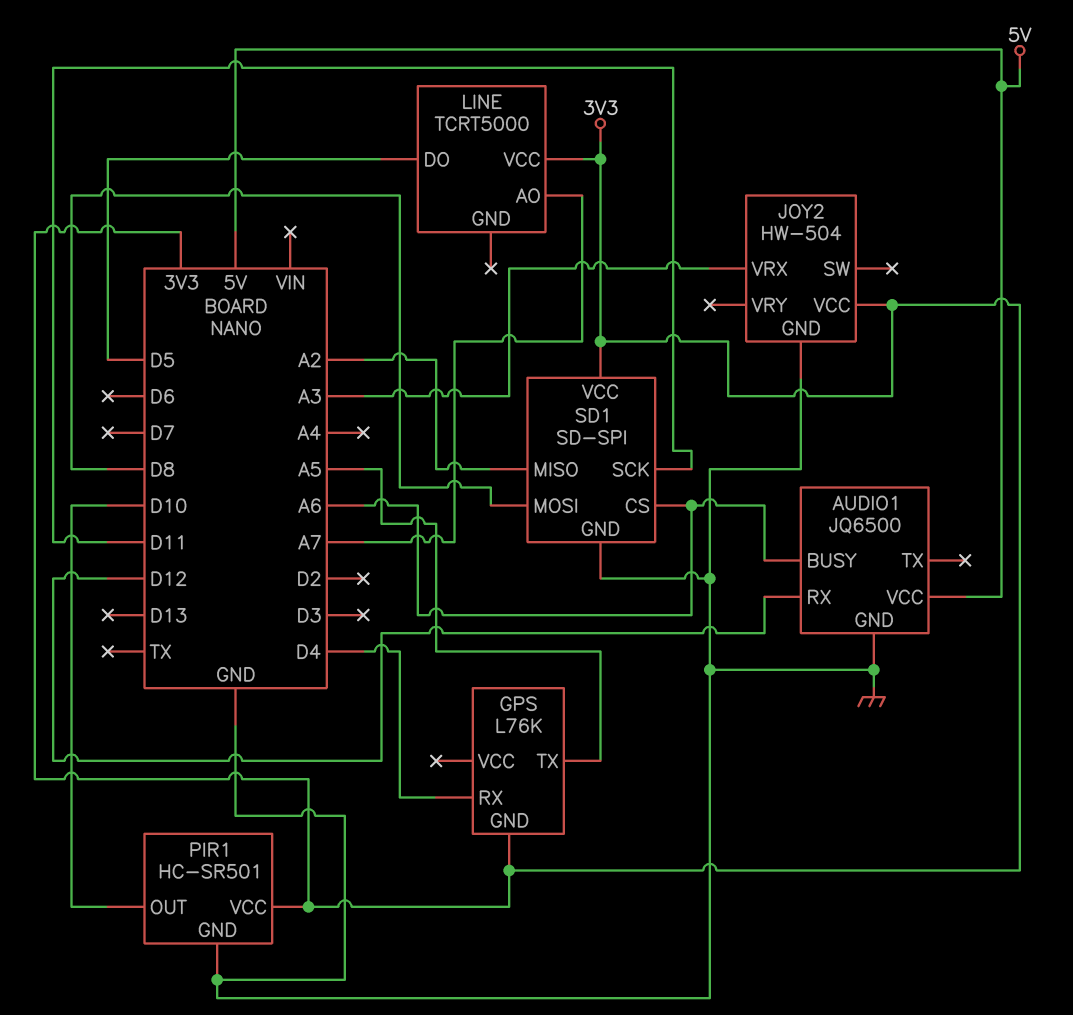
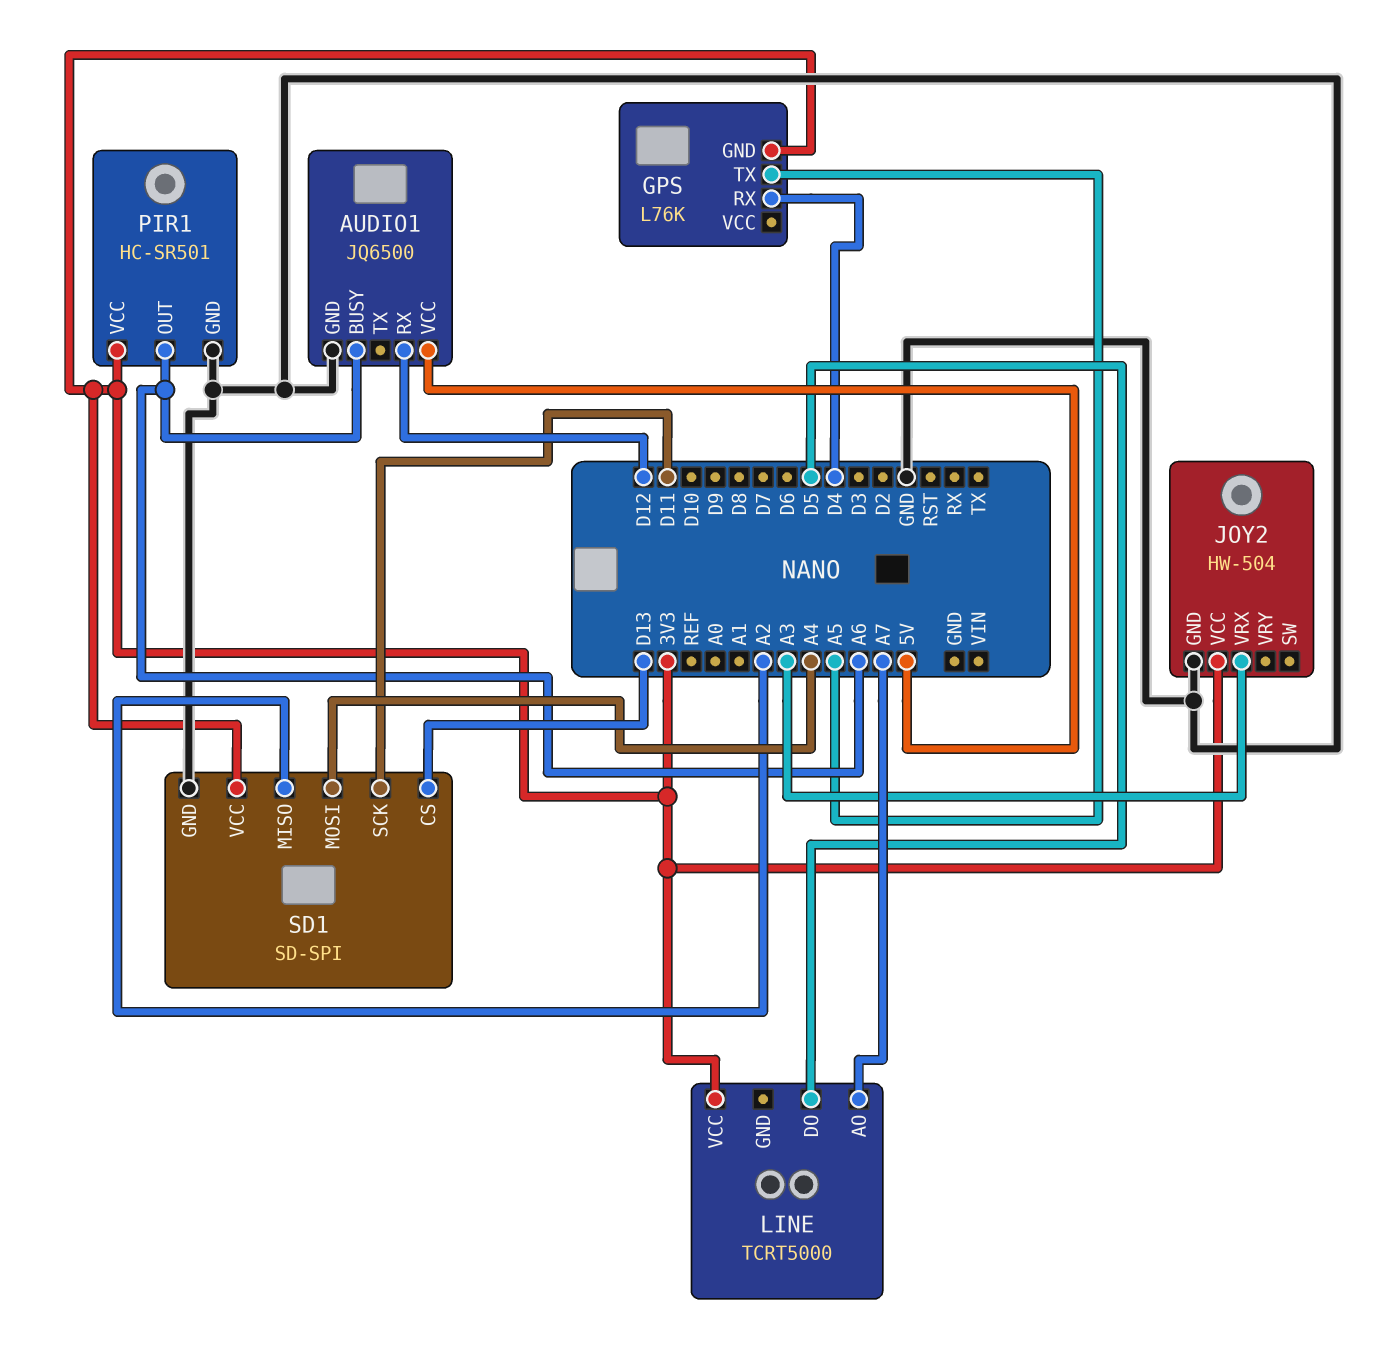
PIR1 pin OUT: D10 -> A6
SD1 pin CS: A6 -> D13
SD1 pin MOSI: D8 -> A4

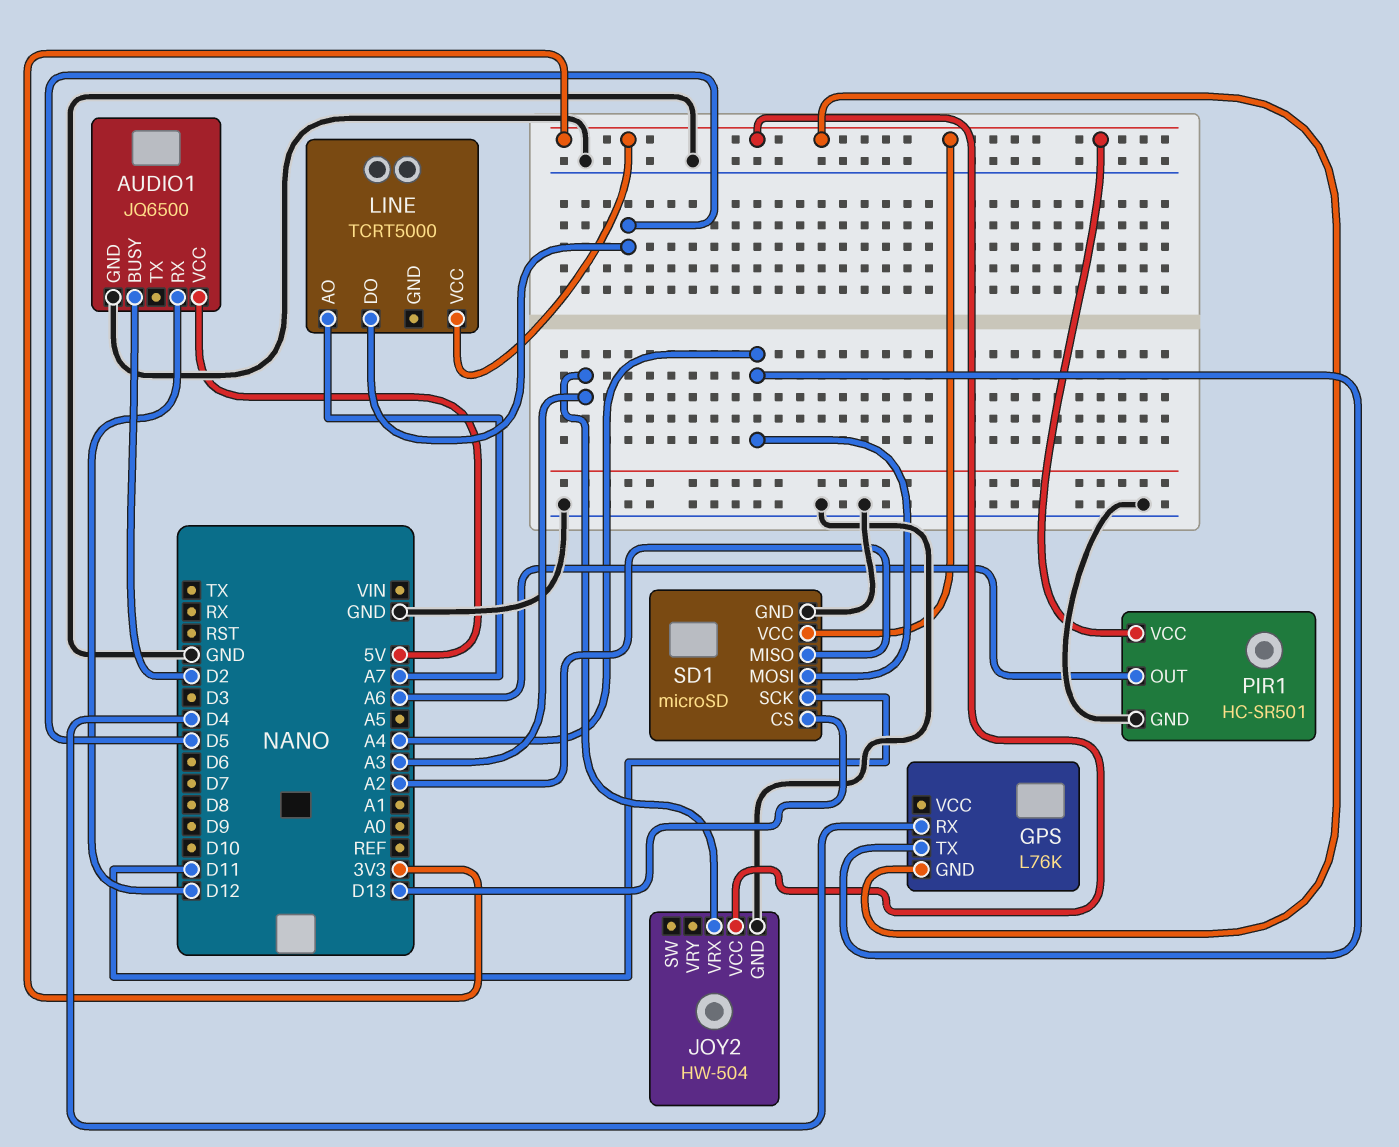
AUDIO1 pin BUSY: A6 -> D2
GPS pin TX: A5 -> A4
SD1: SD-SPI -> microSD

